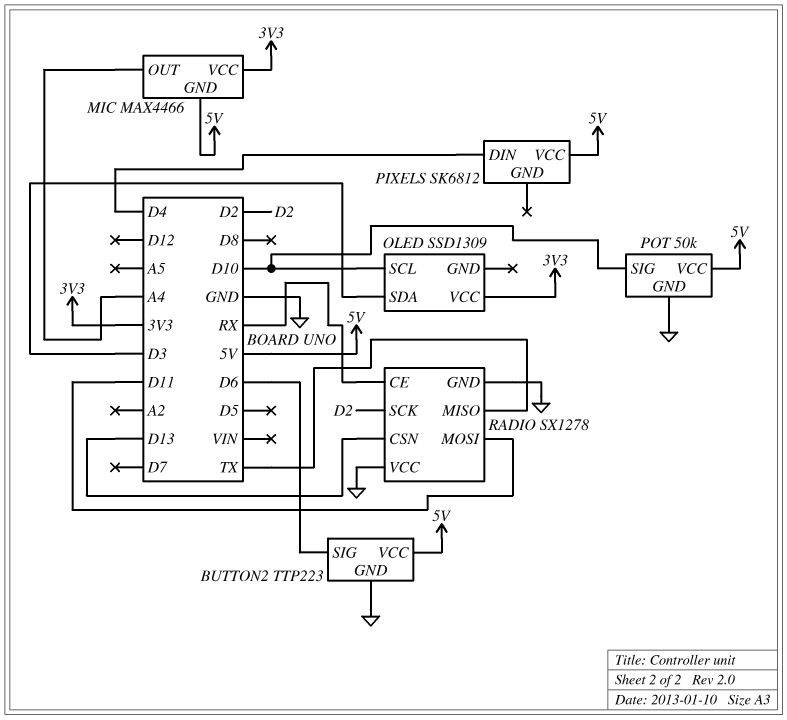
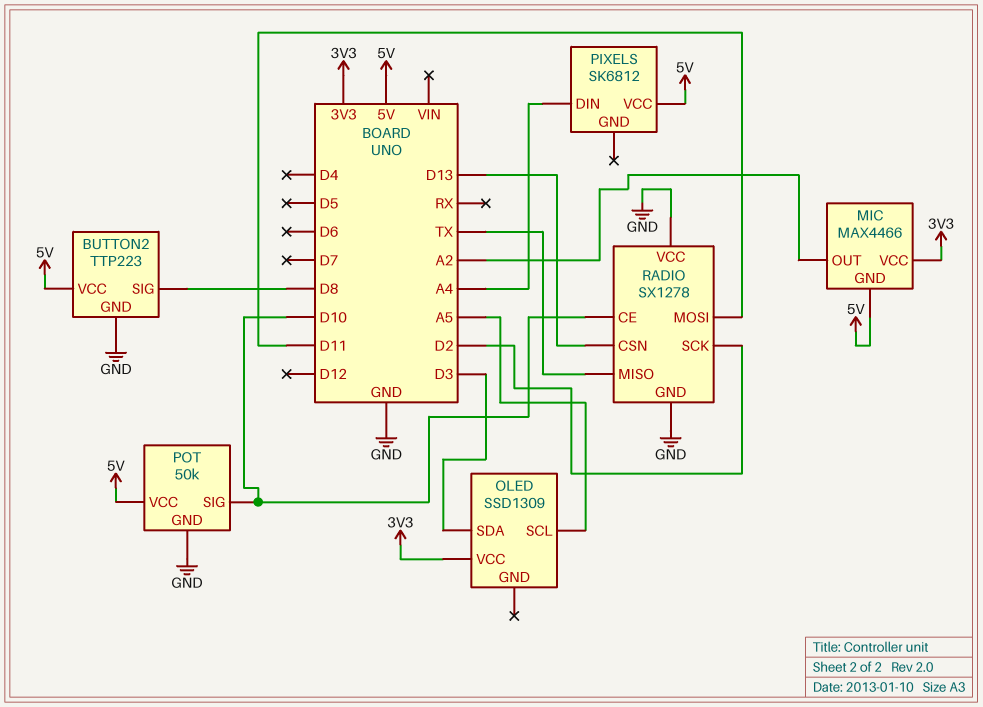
BUTTON2 pin SIG: D6 -> D8
MIC pin OUT: A4 -> A2
OLED pin SCL: D10 -> A5
PIXELS pin DIN: D4 -> A4
RADIO pin CE: RX -> D10

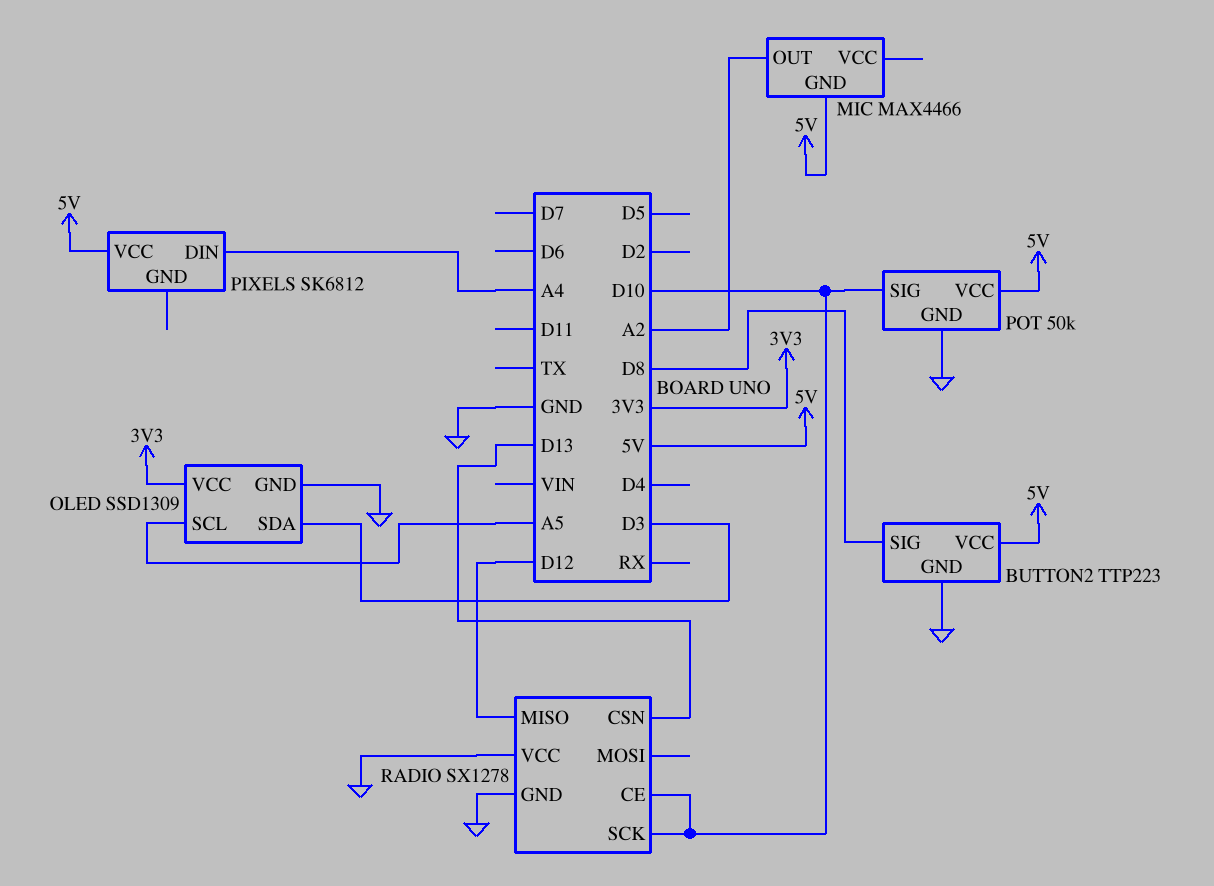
MIC pin VCC: 3V3 -> none
OLED pin GND: none -> GND
RADIO pin MISO: TX -> D12
RADIO pin MOSI: D11 -> none
RADIO pin SCK: D2 -> D10

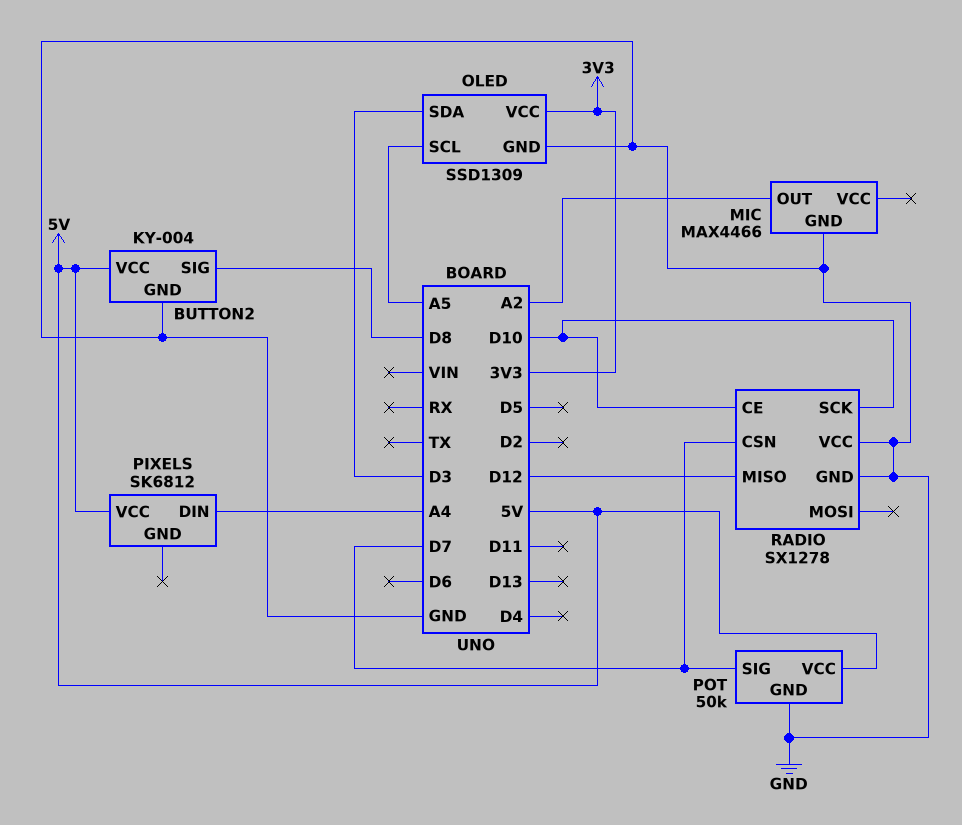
BUTTON2: TTP223 -> KY-004
MIC pin GND: 5V -> GND
POT pin SIG: D10 -> D7
RADIO pin CSN: D13 -> D7

